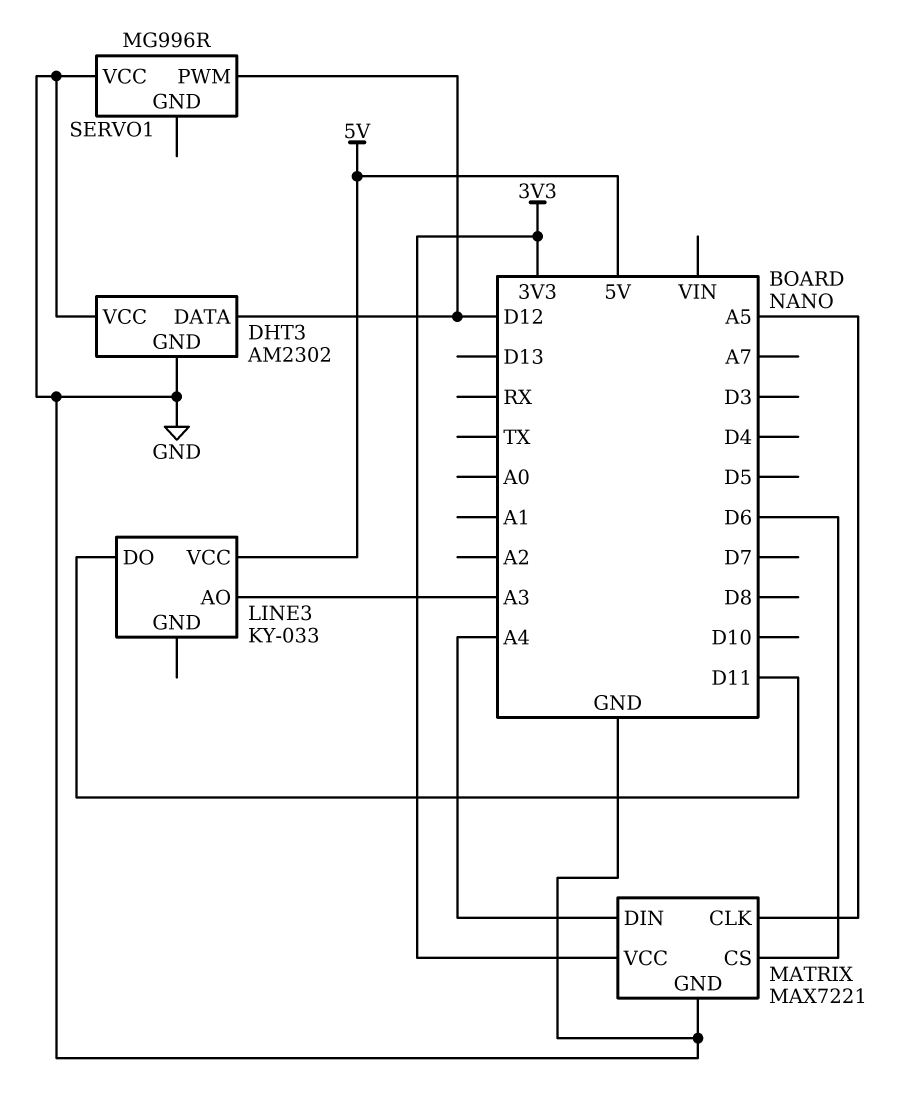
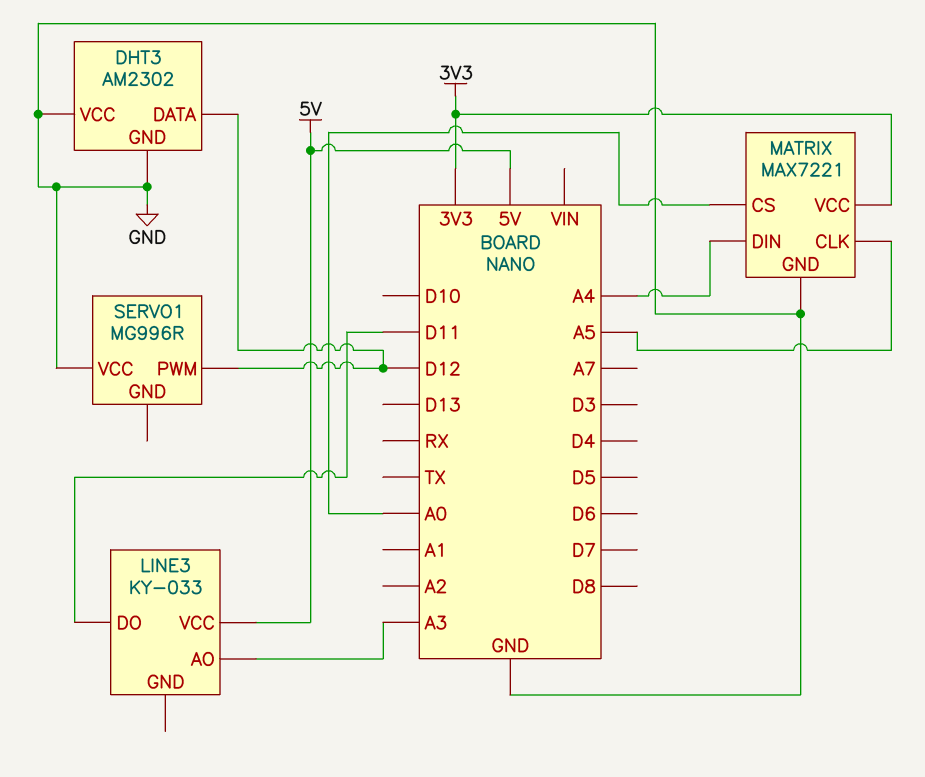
MATRIX pin CS: D6 -> A0

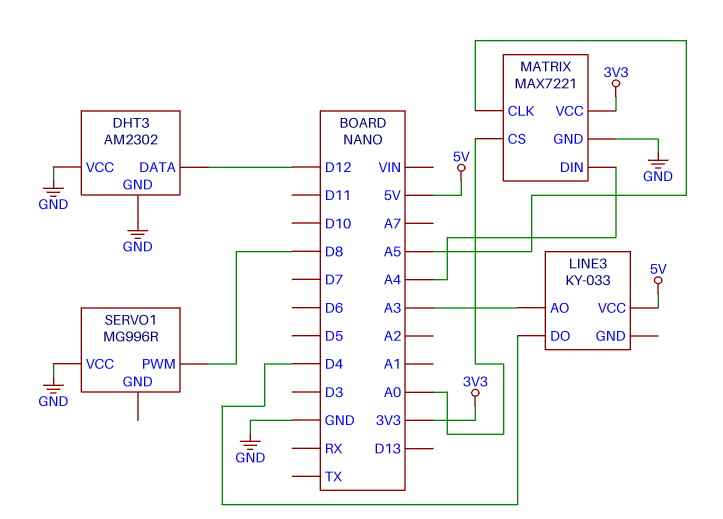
LINE3 pin DO: D11 -> D4
SERVO1 pin PWM: D12 -> D8

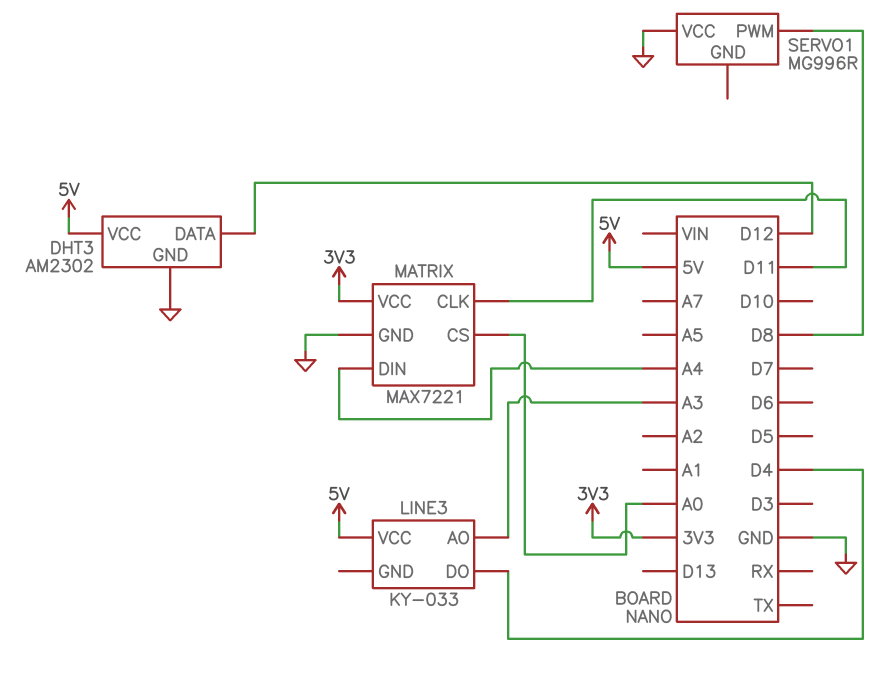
DHT3 pin VCC: GND -> 5V
MATRIX pin CLK: A5 -> D11

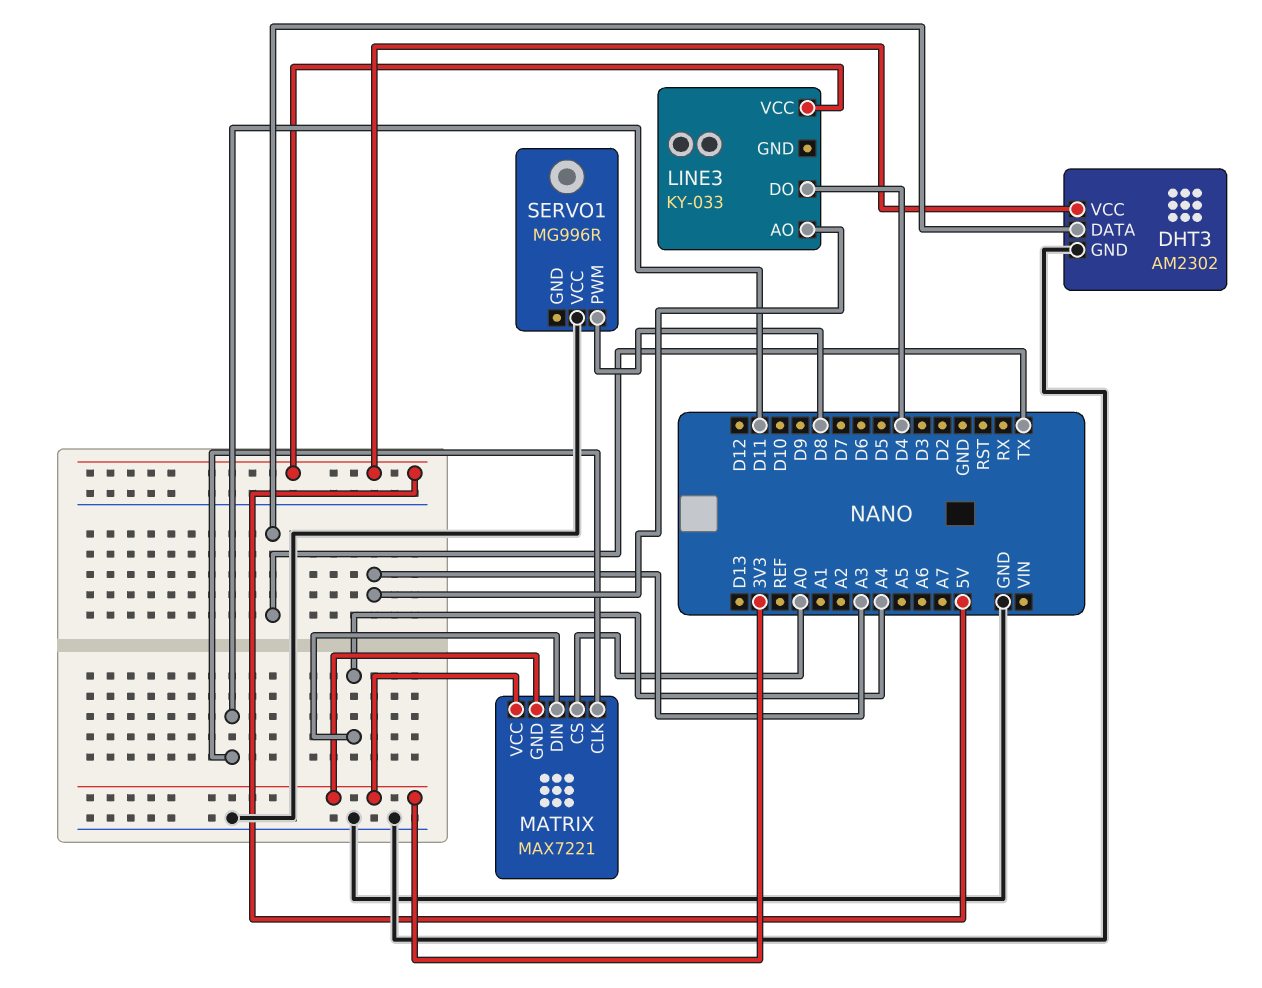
DHT3 pin DATA: D12 -> TX
MATRIX pin GND: GND -> 3V3

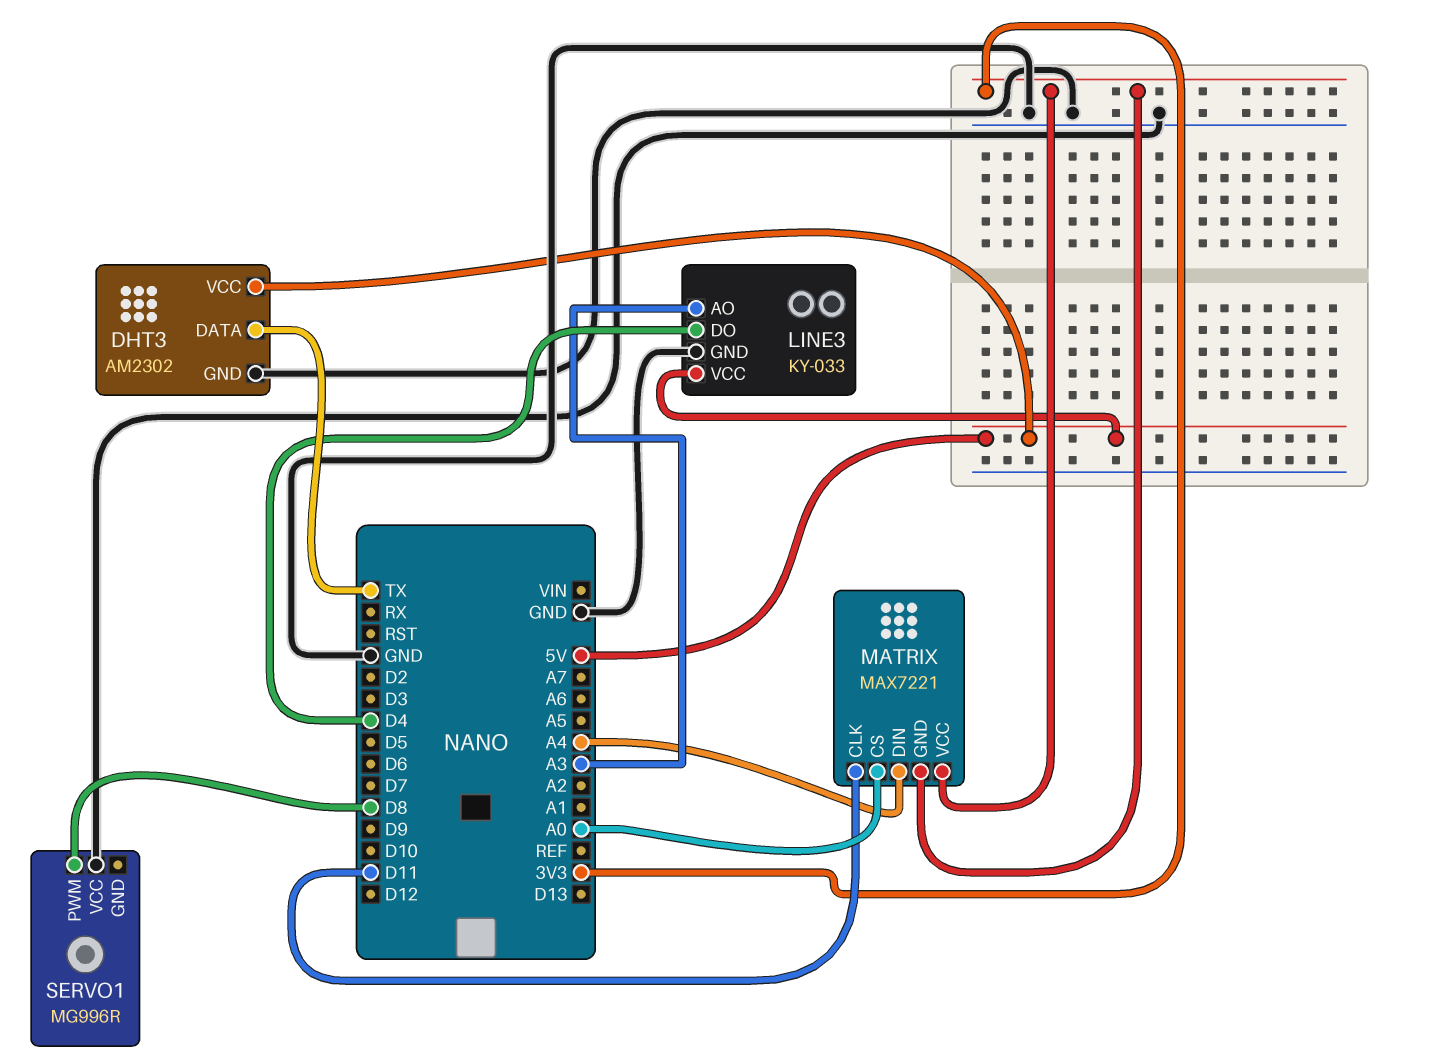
LINE3 pin GND: none -> GND

